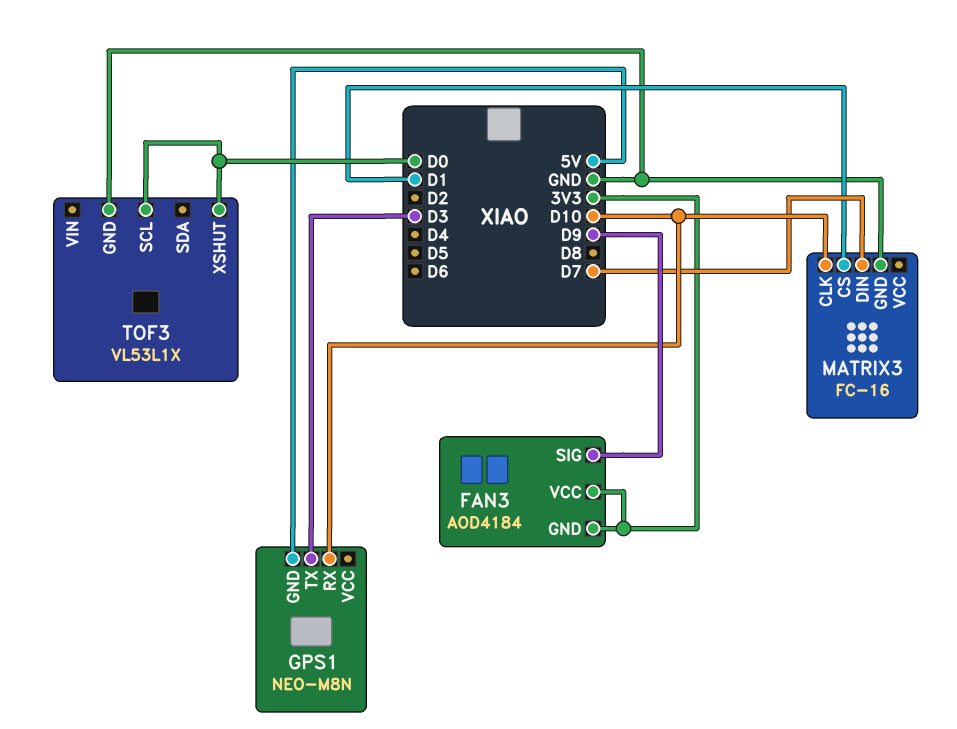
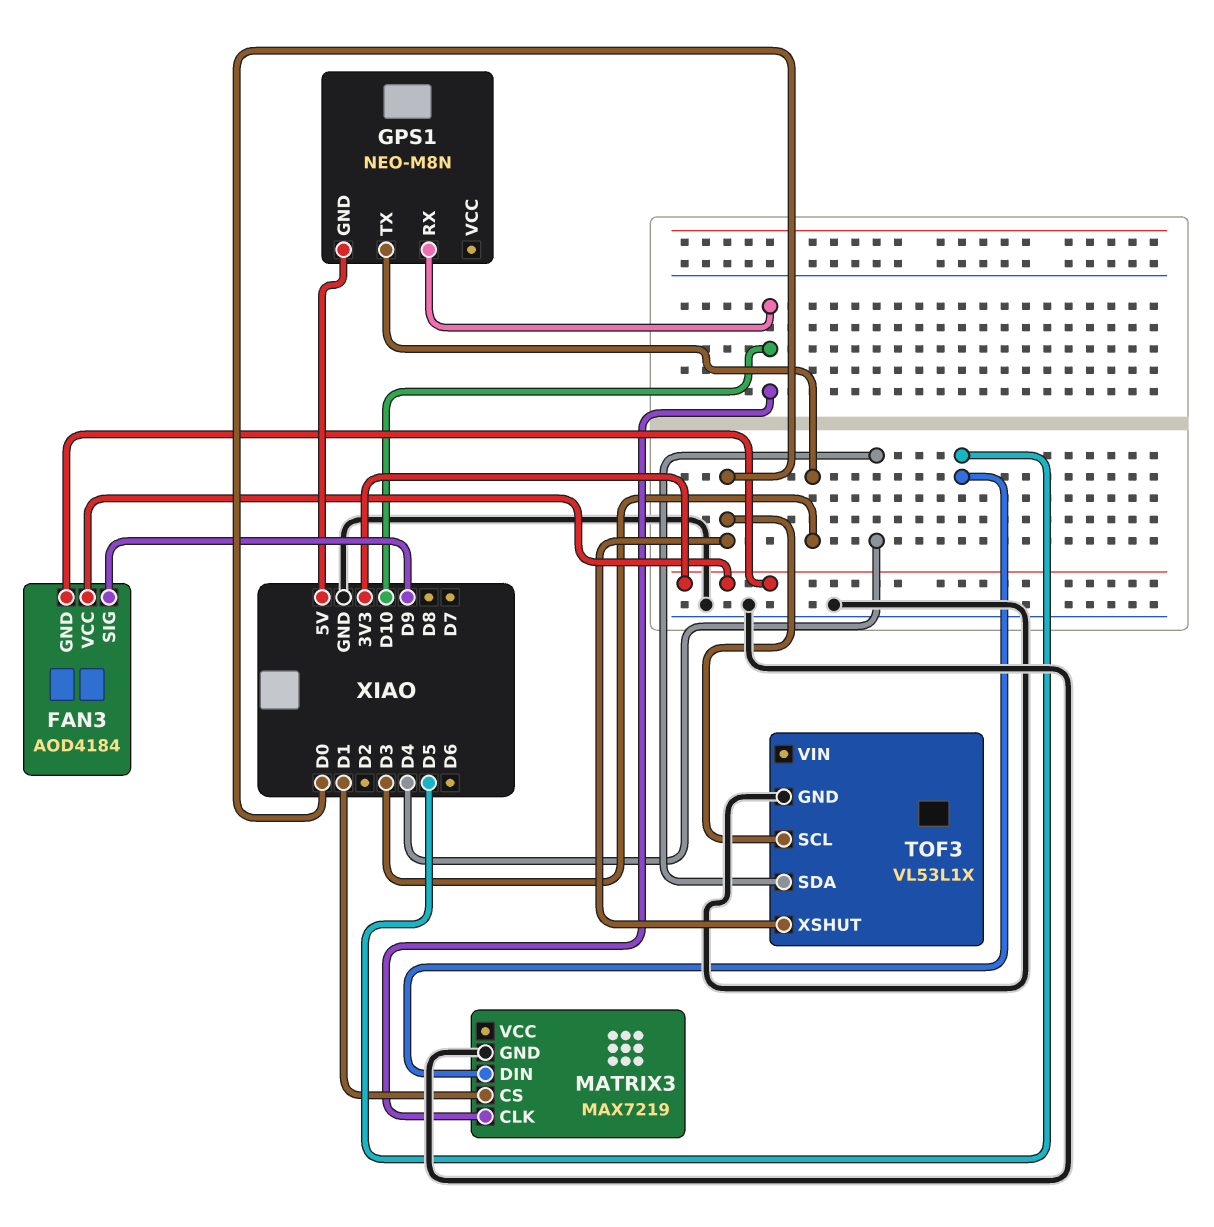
MATRIX3: FC-16 -> MAX7219
MATRIX3 pin DIN: D7 -> D5
TOF3 pin SDA: none -> D4

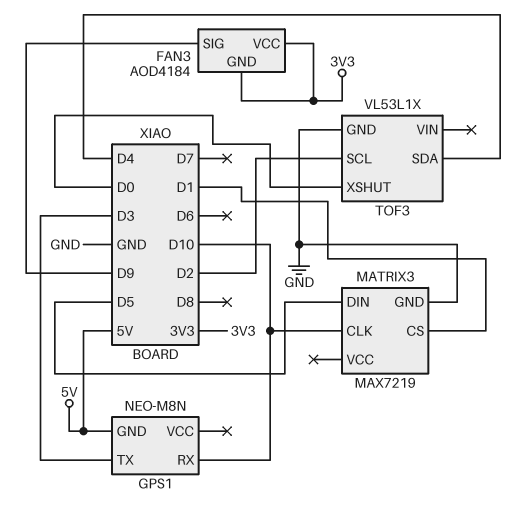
TOF3 pin SCL: D0 -> D2

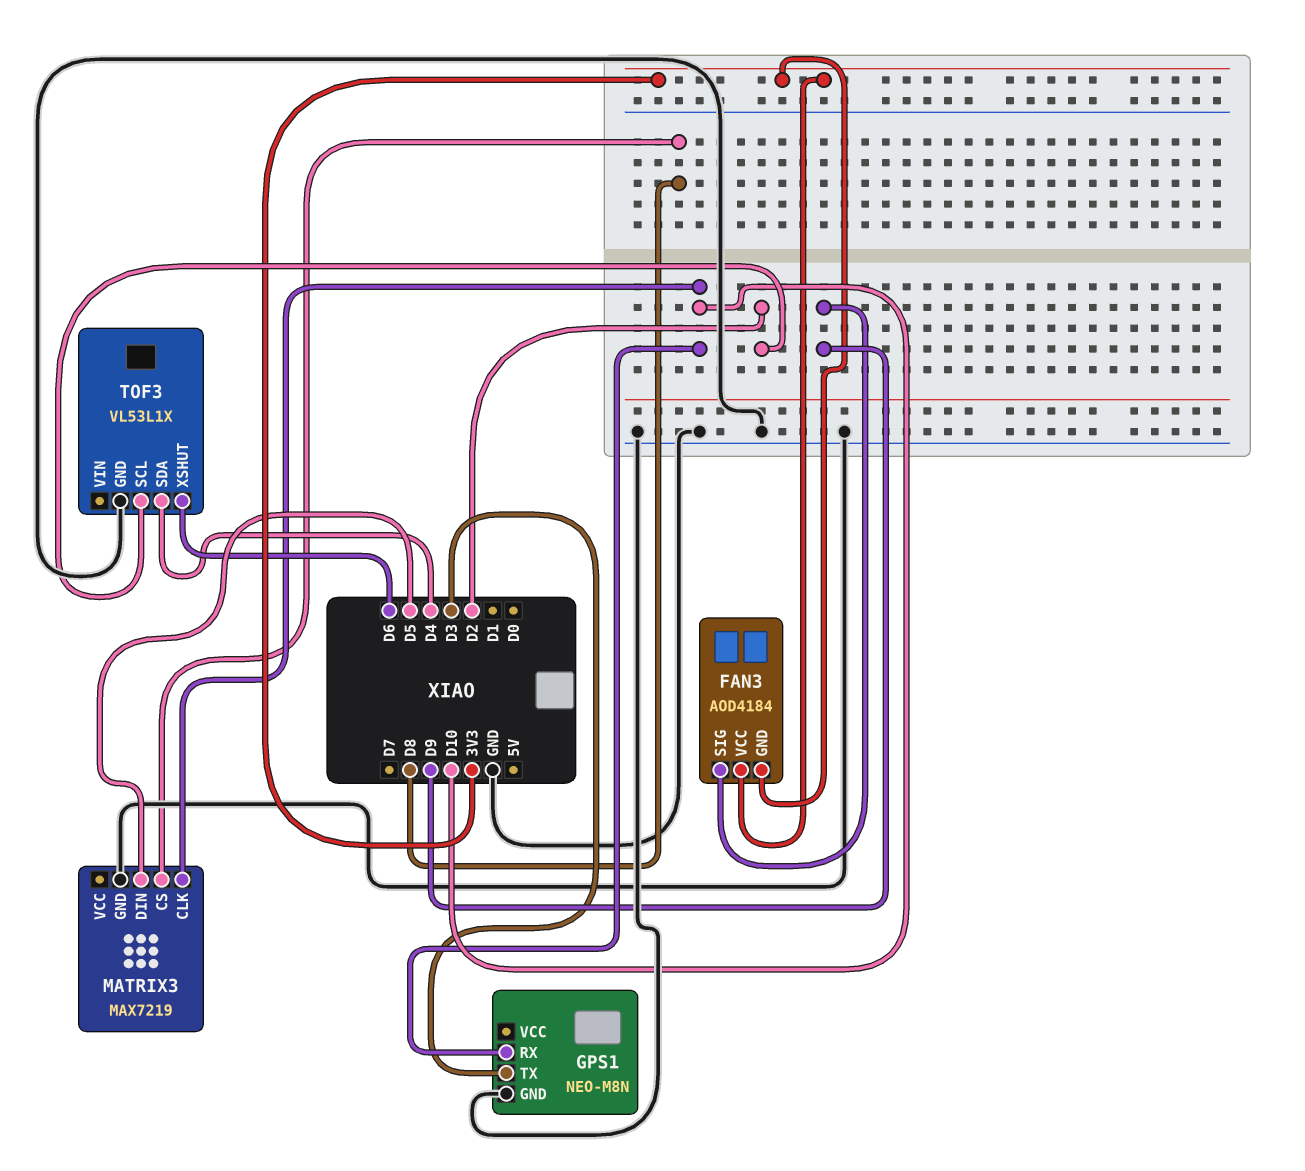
GPS1 pin GND: 5V -> GND
MATRIX3 pin CS: D1 -> D8
TOF3 pin XSHUT: D0 -> D6

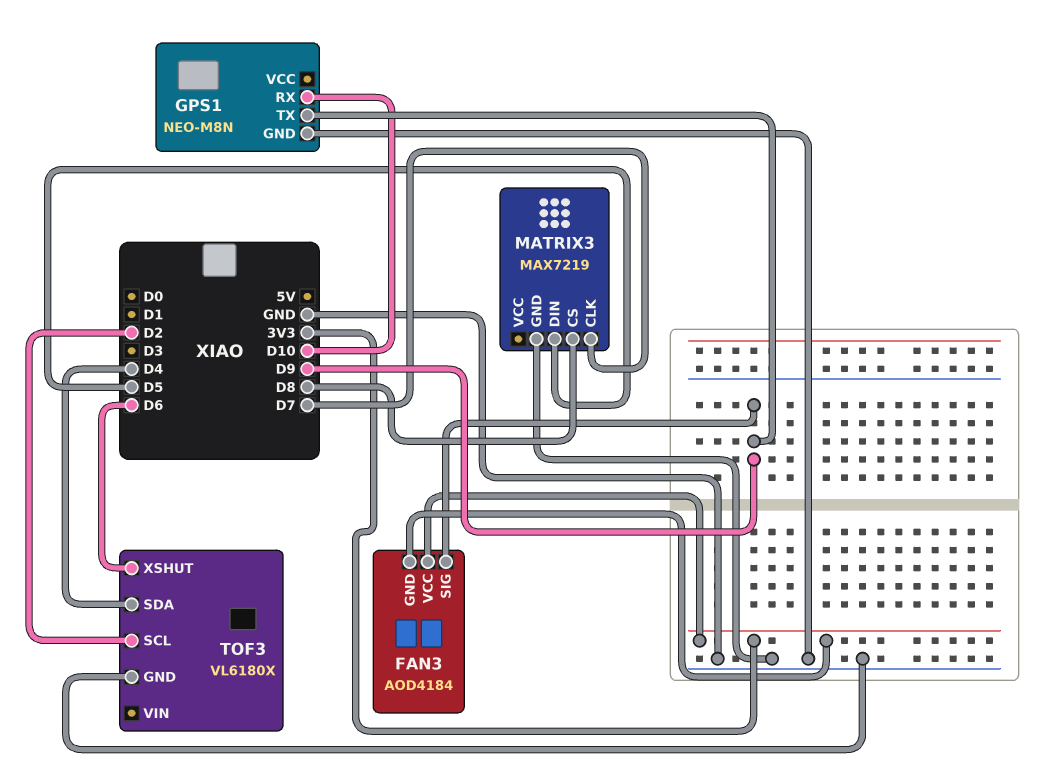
GPS1 pin TX: D3 -> D9
MATRIX3 pin CLK: D10 -> D7
TOF3: VL53L1X -> VL6180X

